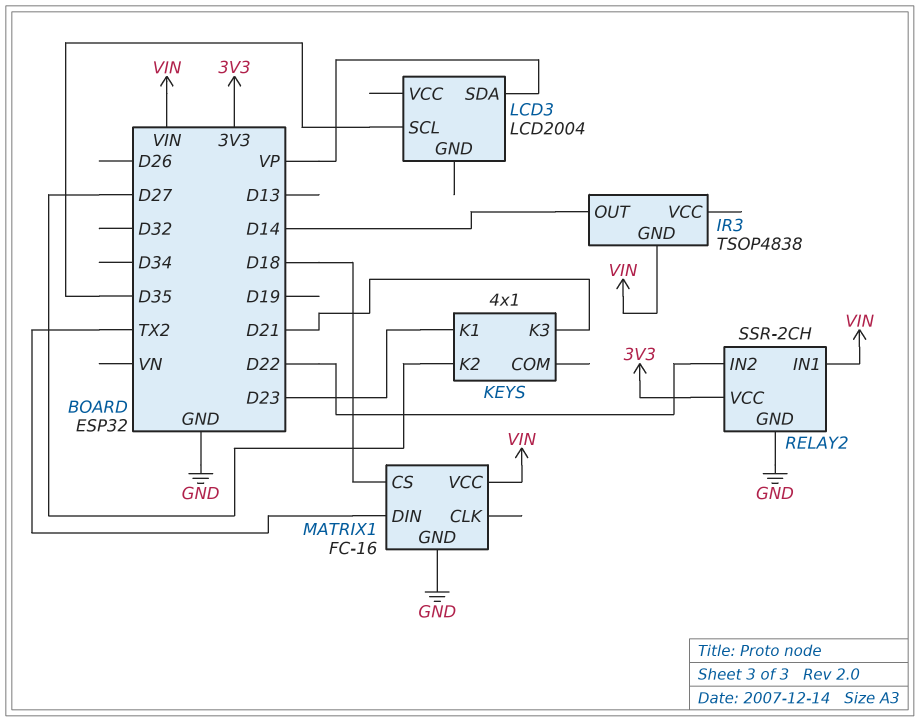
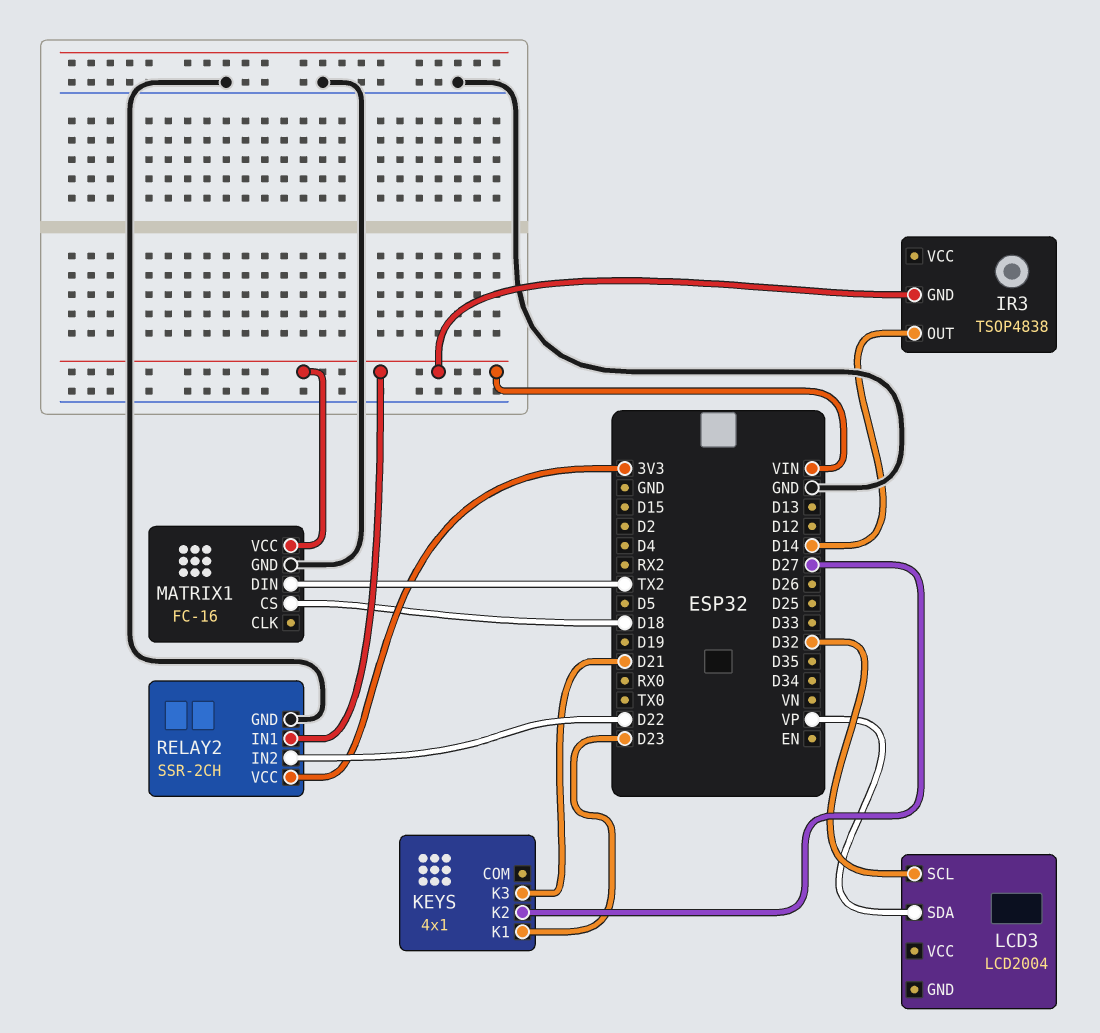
LCD3 pin SCL: D35 -> D32

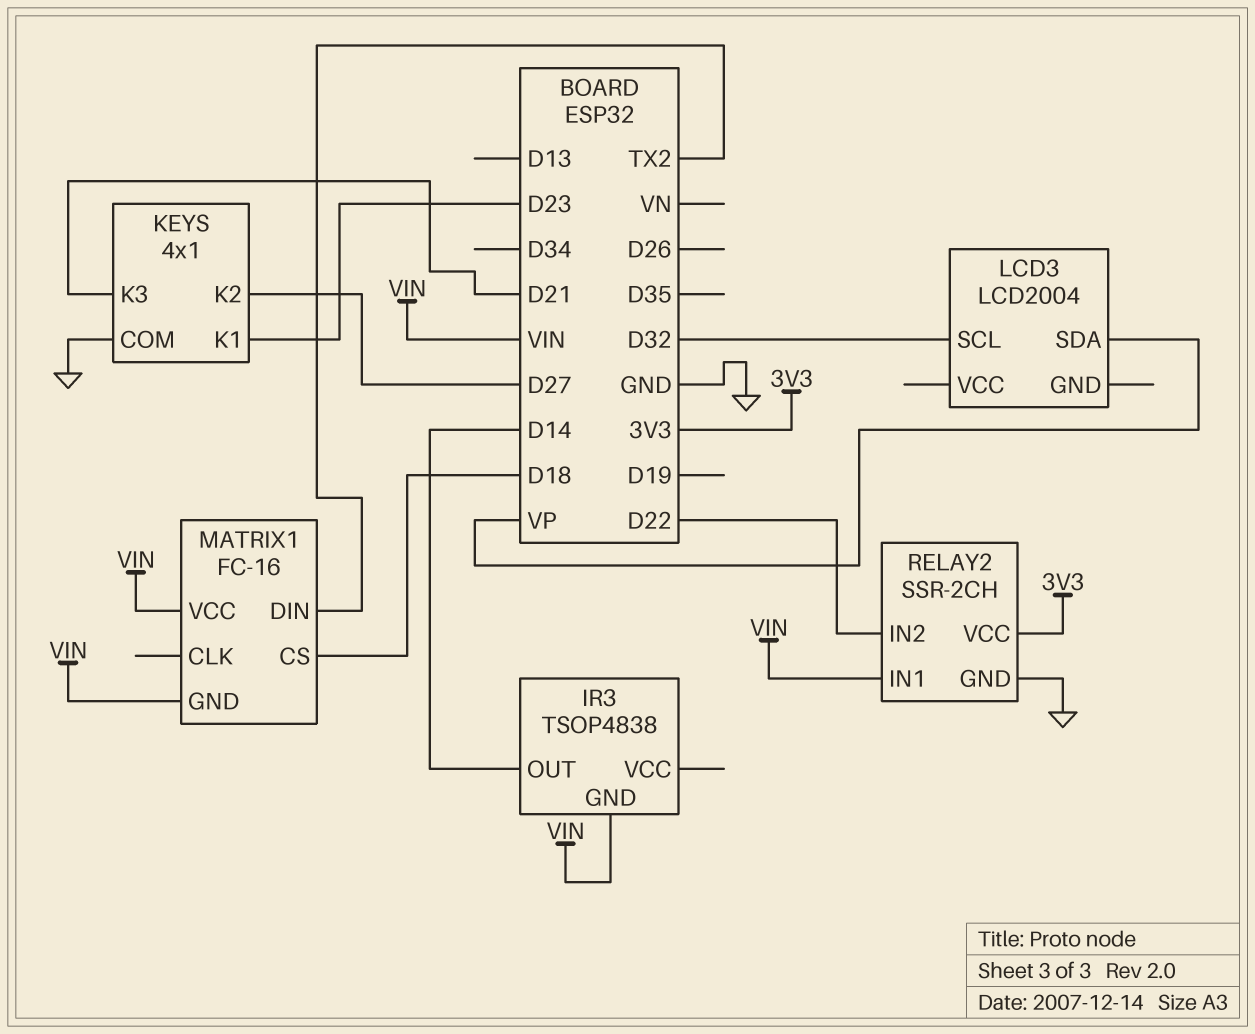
KEYS pin COM: none -> GND
MATRIX1 pin GND: GND -> VIN

